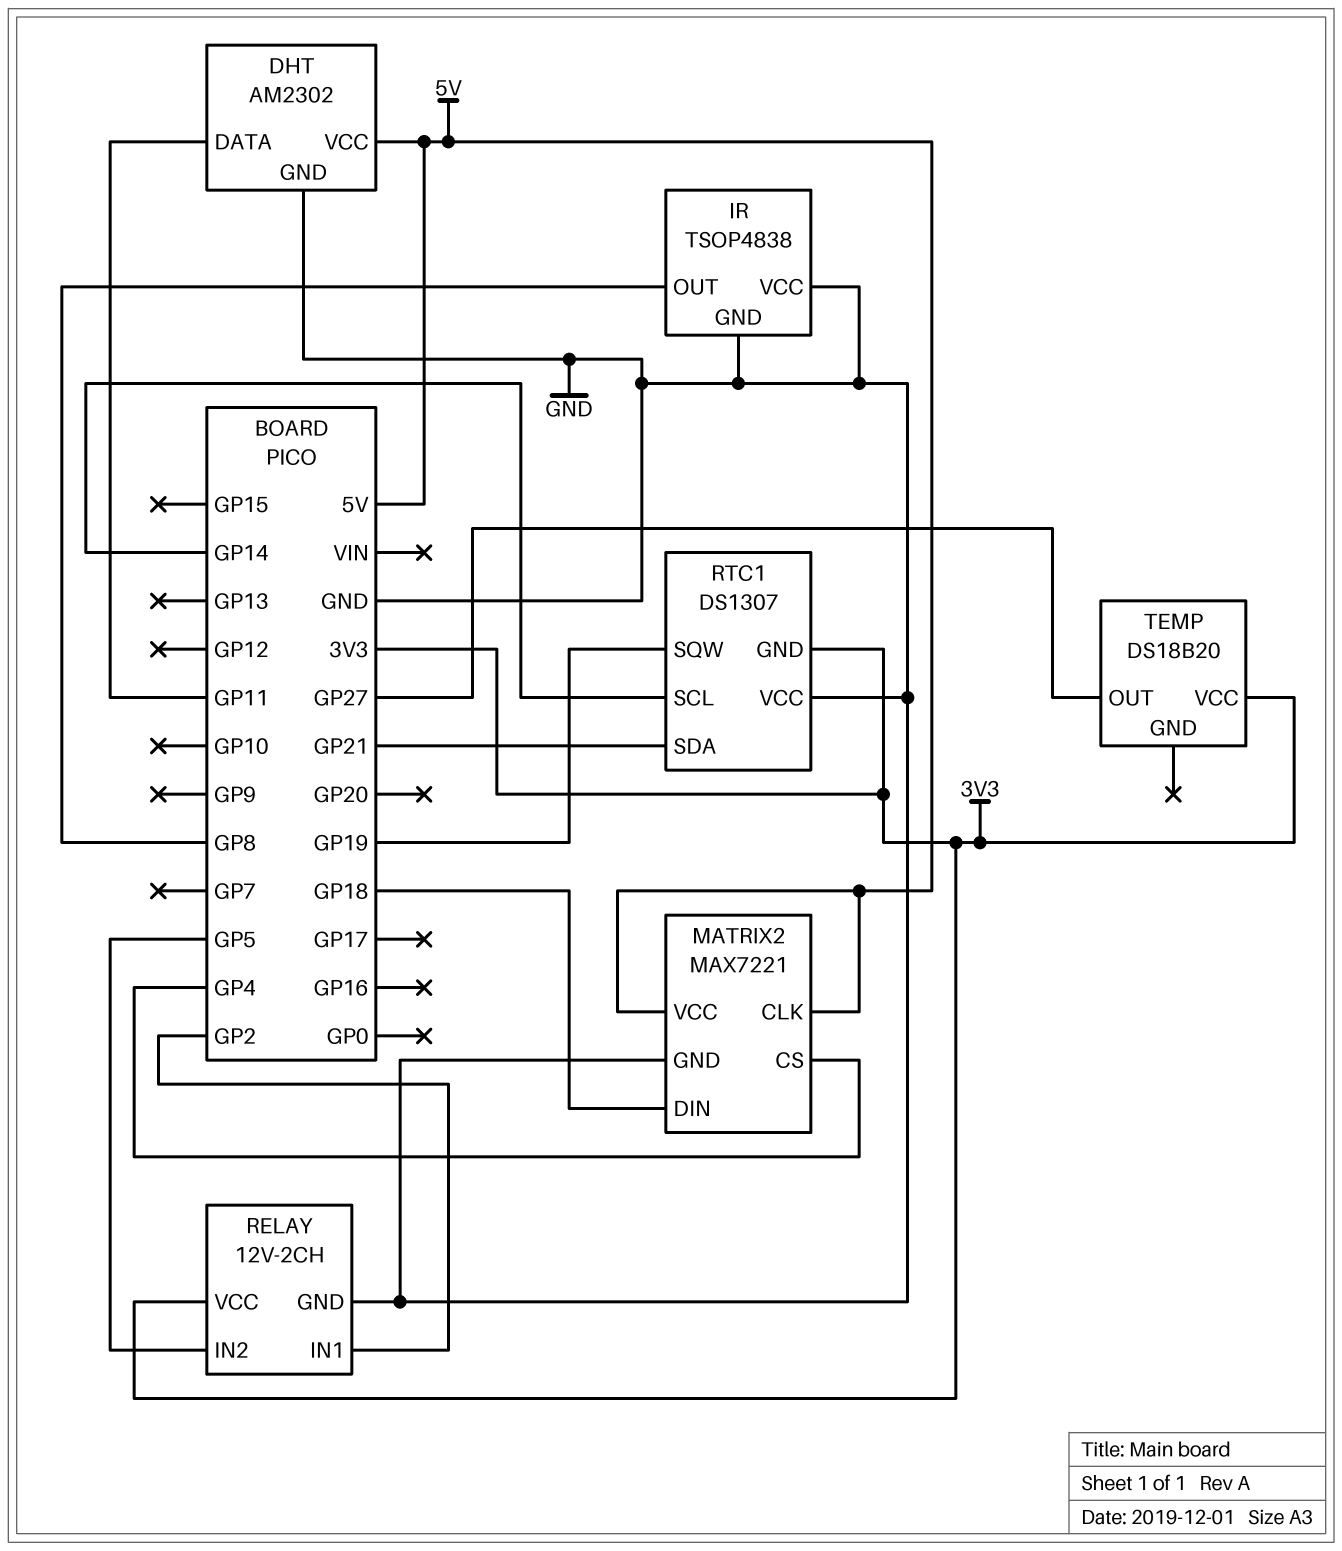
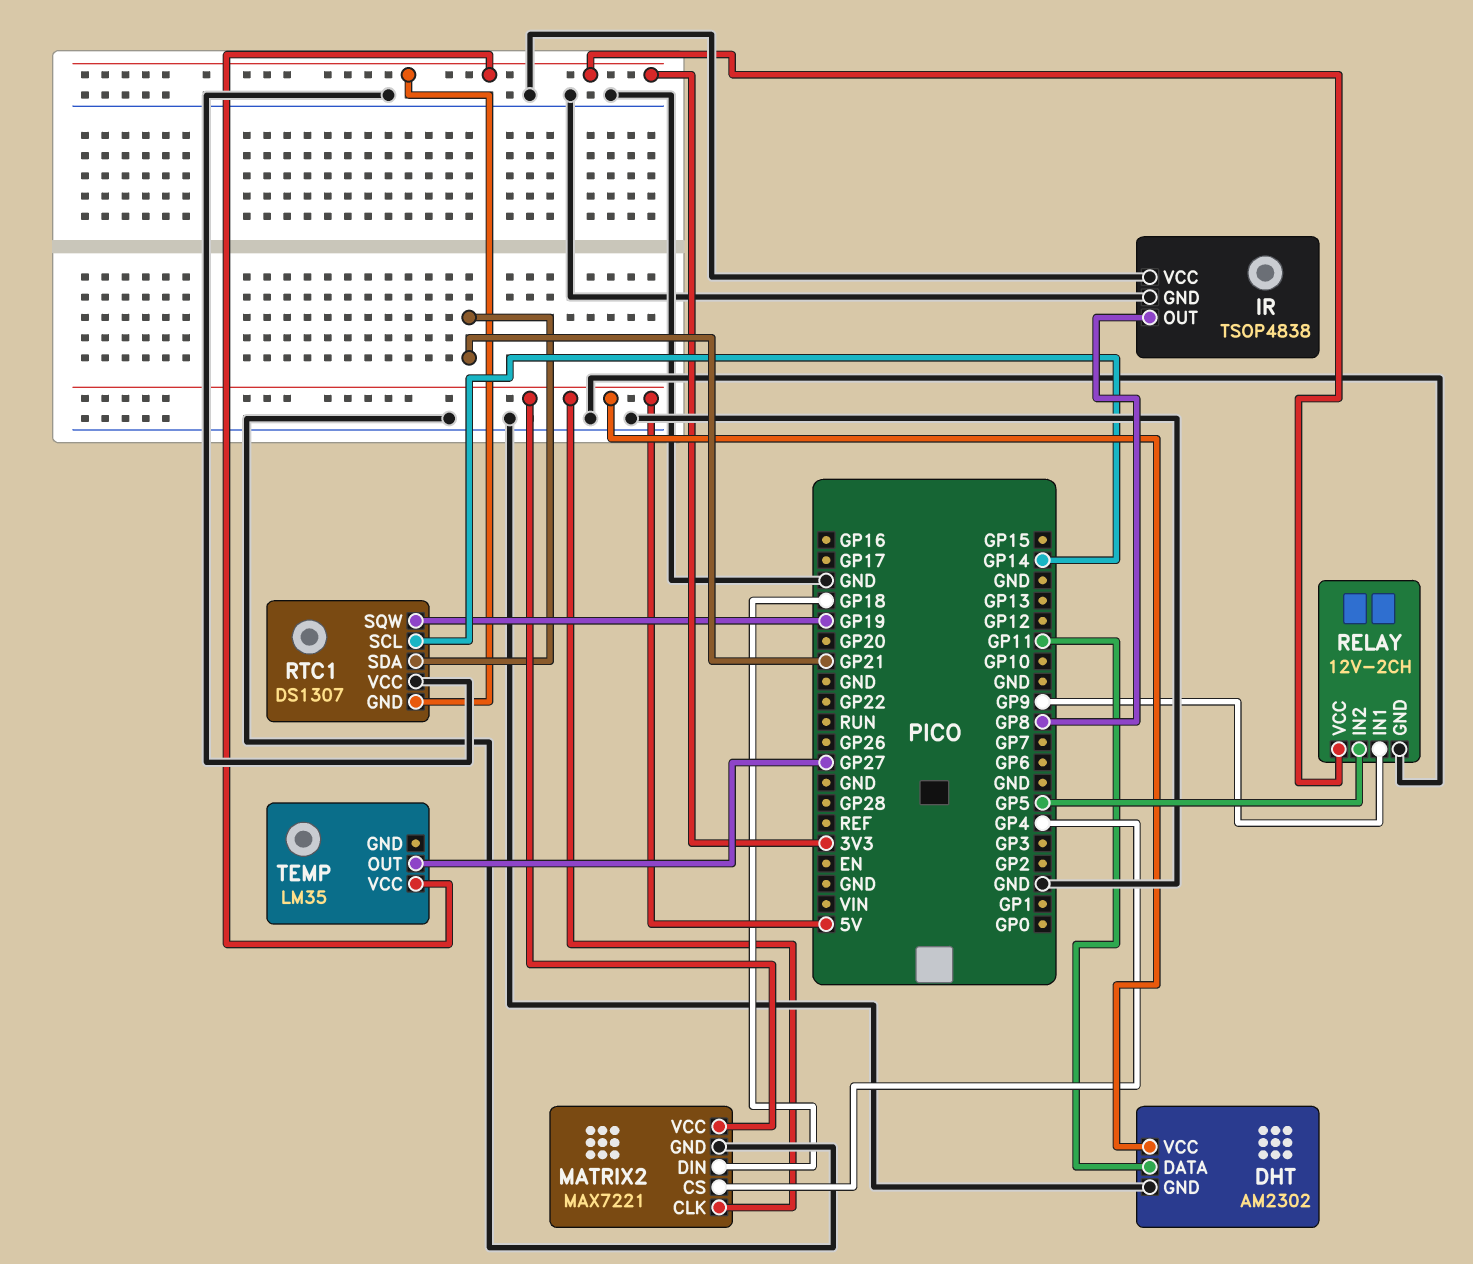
RELAY pin IN1: GP2 -> GP9
TEMP: DS18B20 -> LM35

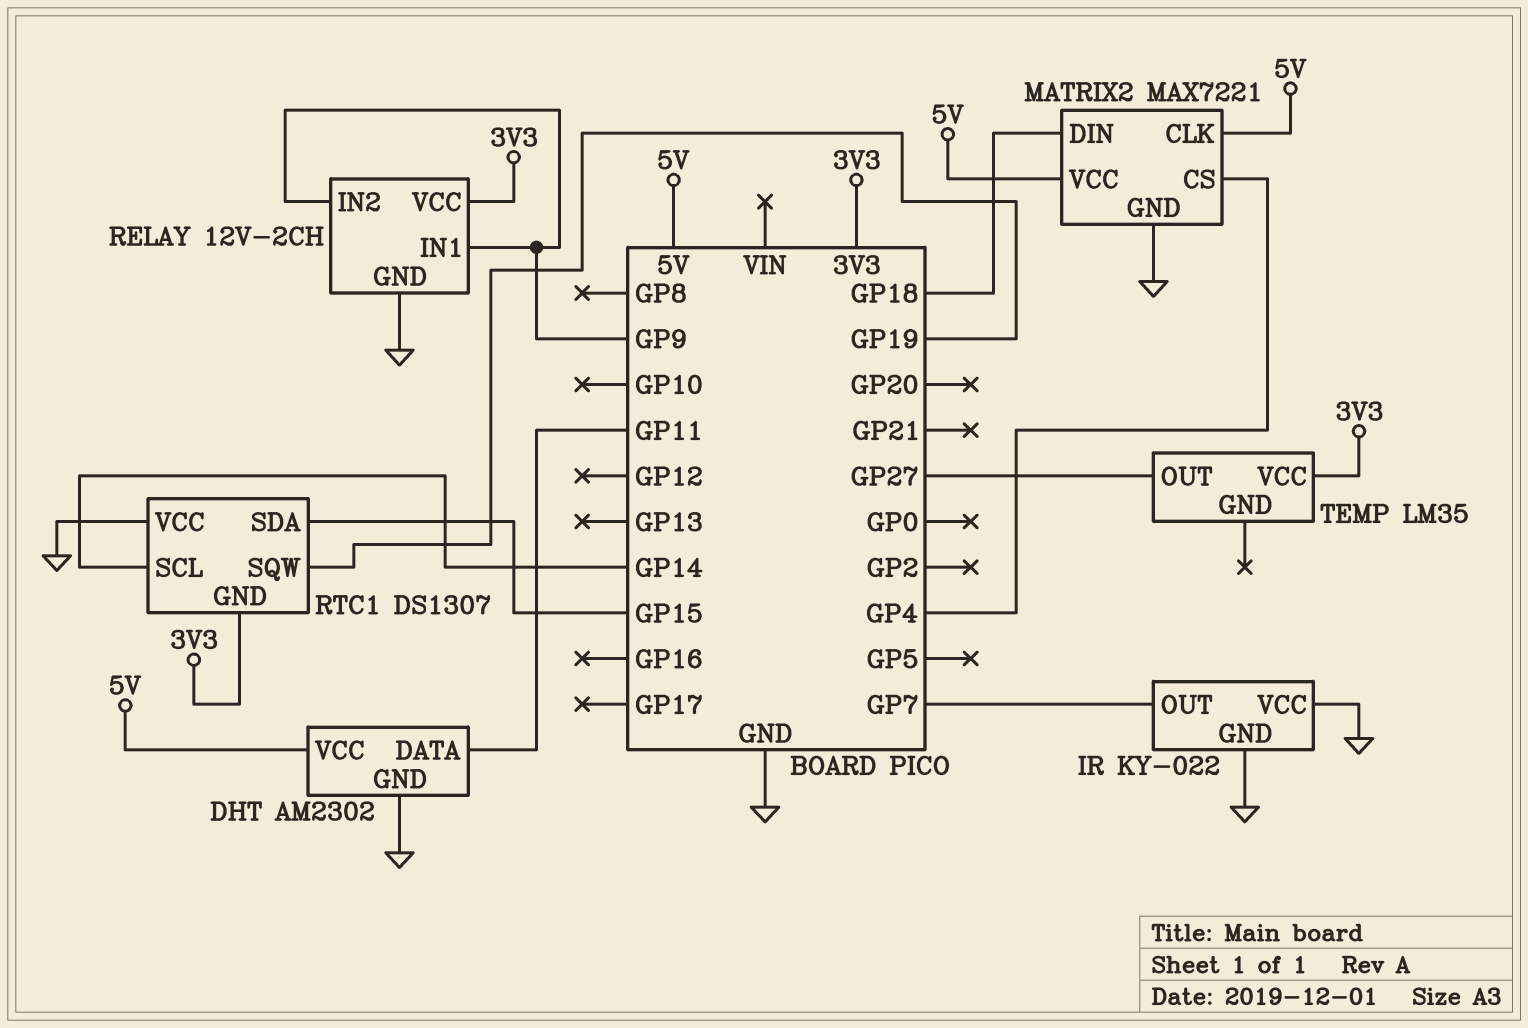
IR: TSOP4838 -> KY-022
IR pin OUT: GP8 -> GP7
RELAY pin IN2: GP5 -> GP9
RTC1 pin SDA: GP21 -> GP15

